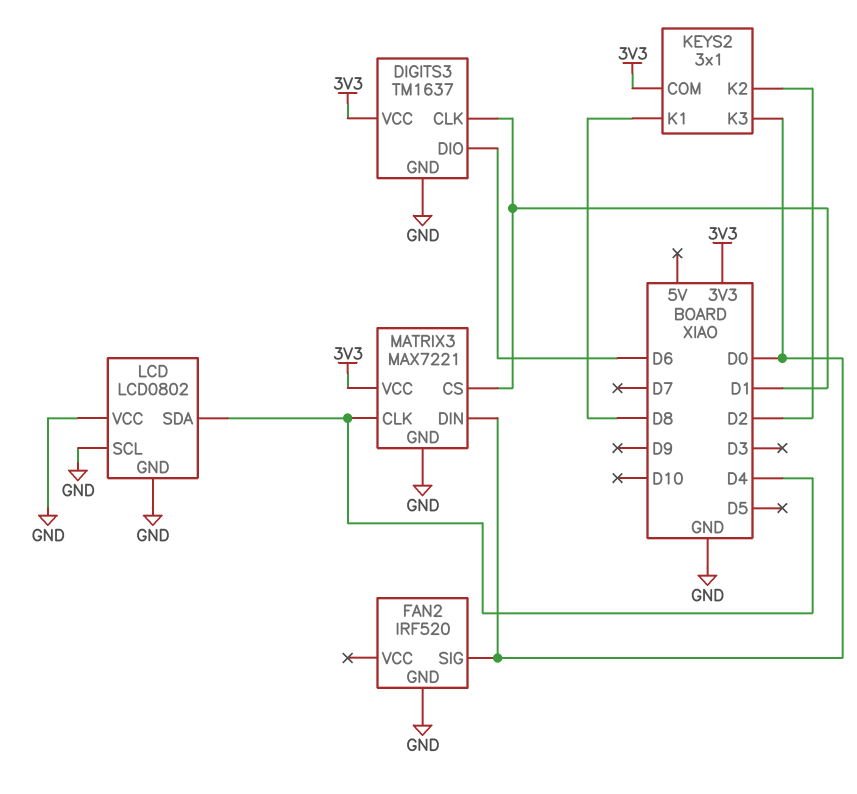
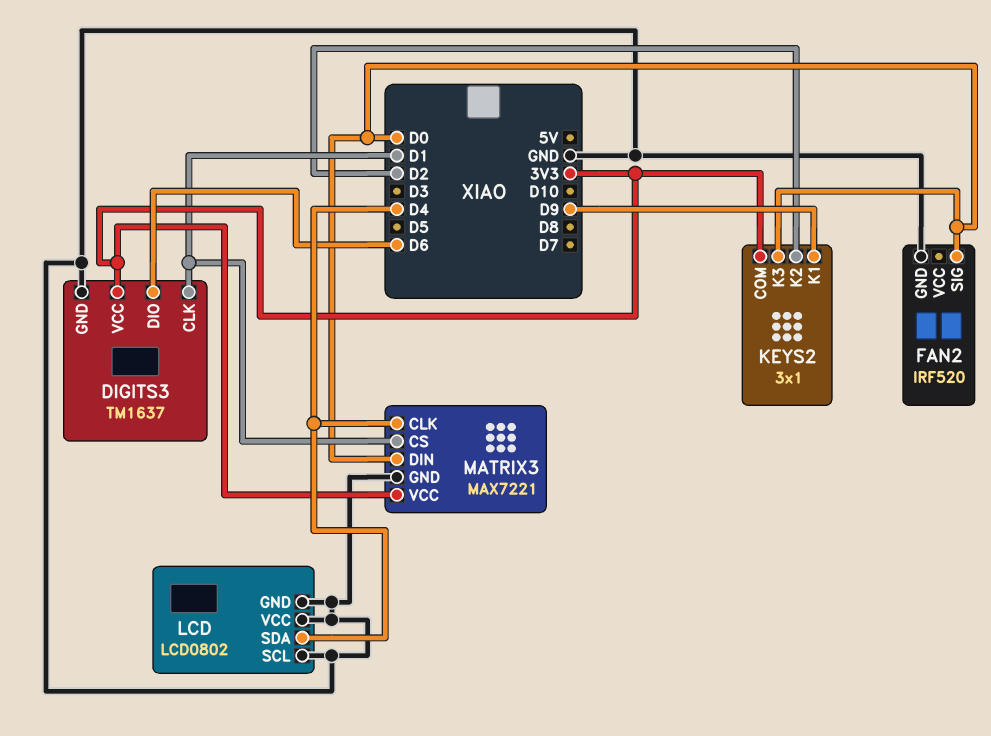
KEYS2 pin K1: D8 -> D9

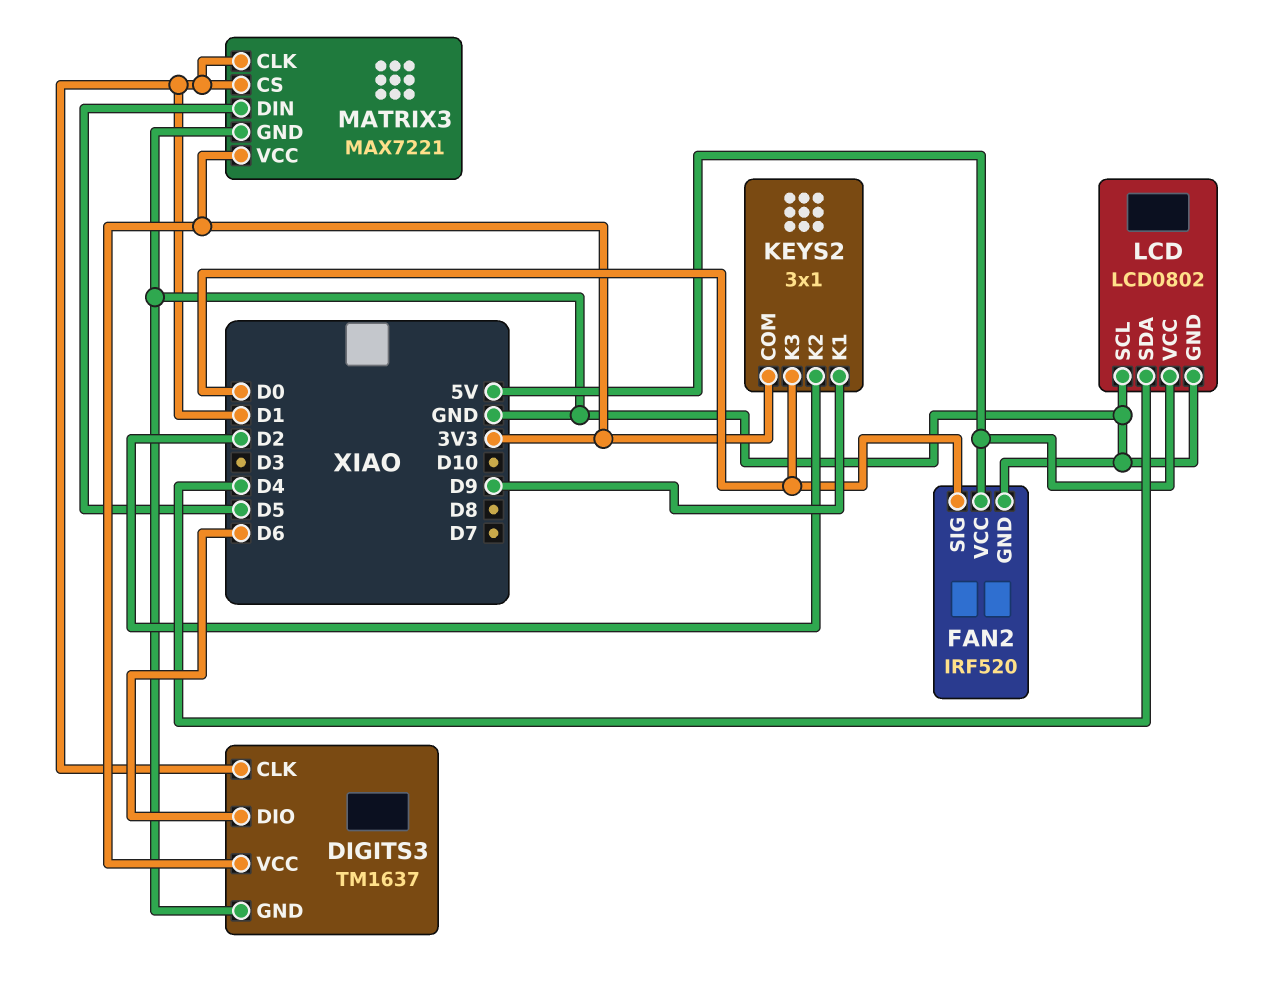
FAN2 pin VCC: none -> 5V
LCD pin VCC: GND -> 5V
MATRIX3 pin CLK: D4 -> D1
MATRIX3 pin DIN: D0 -> D5

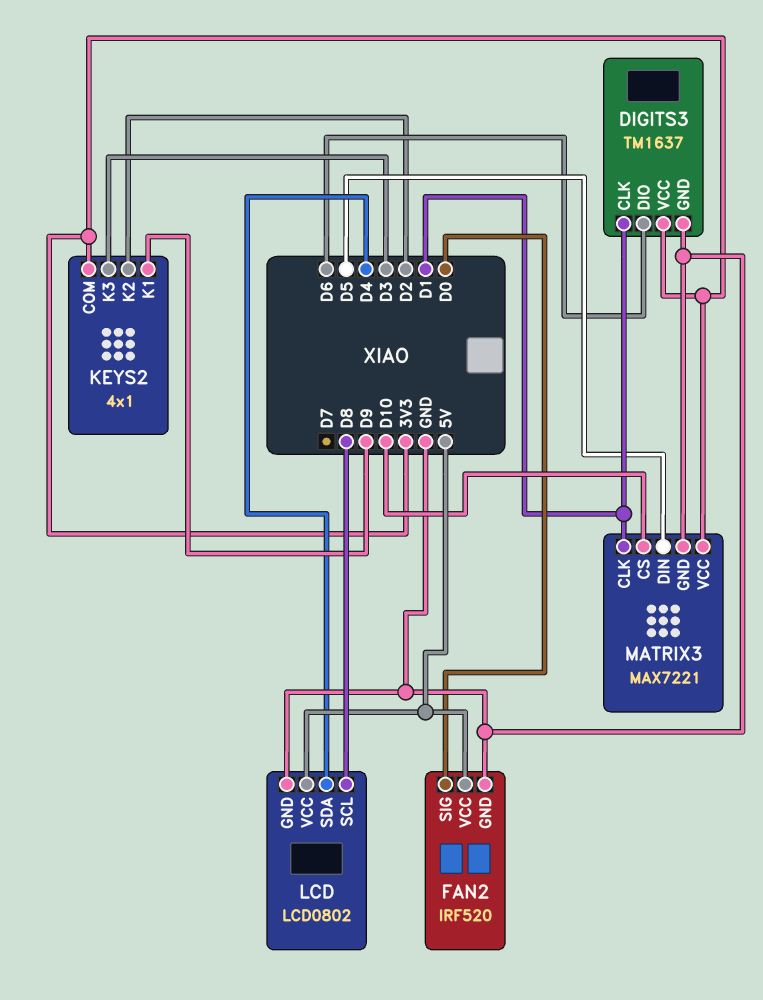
KEYS2: 3x1 -> 4x1
KEYS2 pin K3: D0 -> D3
LCD pin SCL: GND -> D8
MATRIX3 pin CS: D1 -> D10

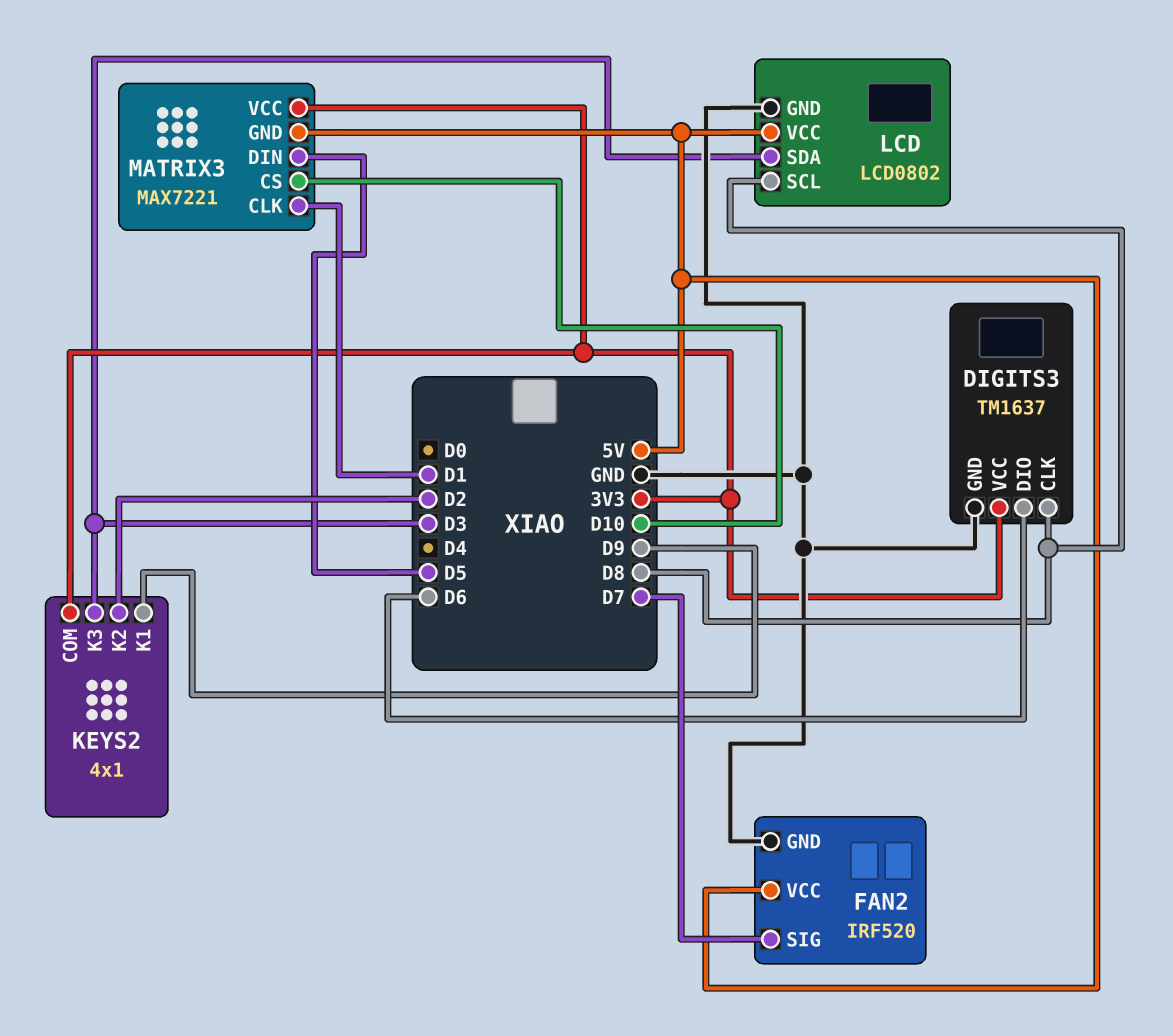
DIGITS3 pin CLK: D1 -> D8
FAN2 pin SIG: D0 -> D7
LCD pin SDA: D4 -> D3
MATRIX3 pin GND: GND -> 5V

